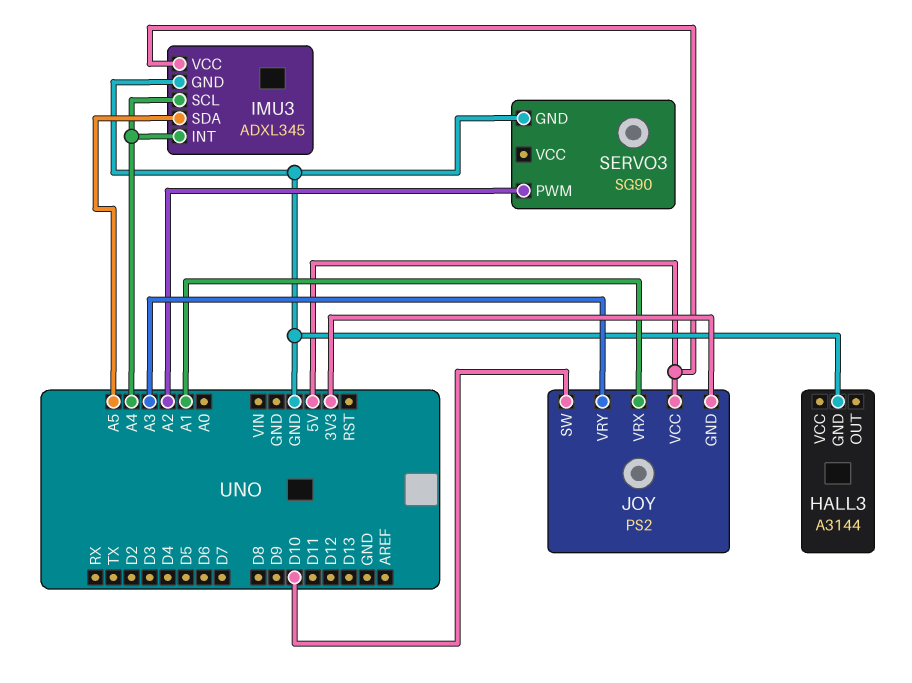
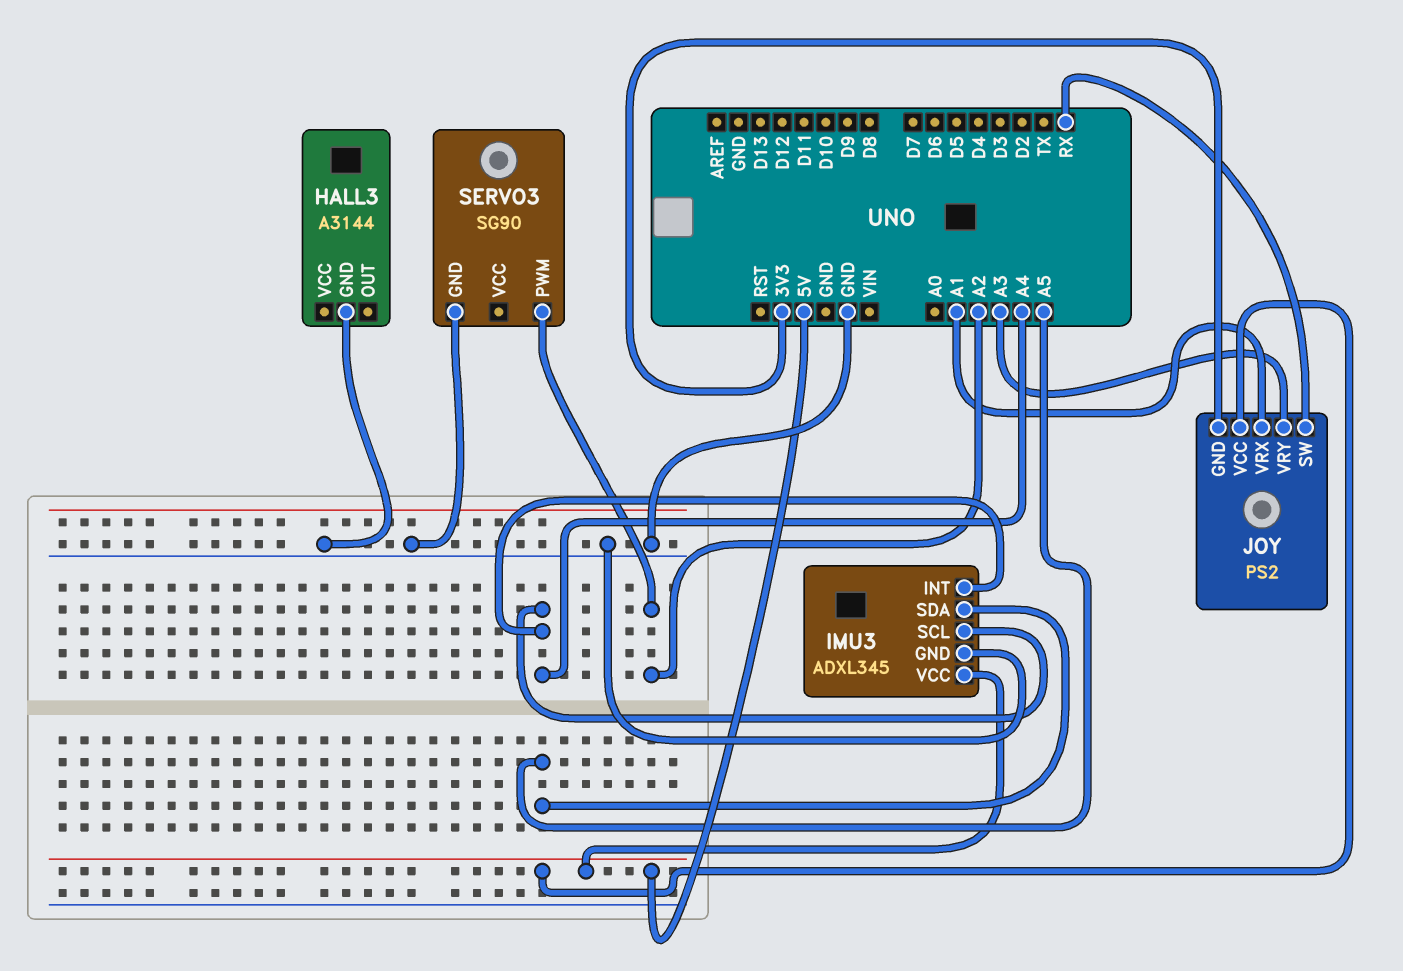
JOY pin SW: D10 -> RX

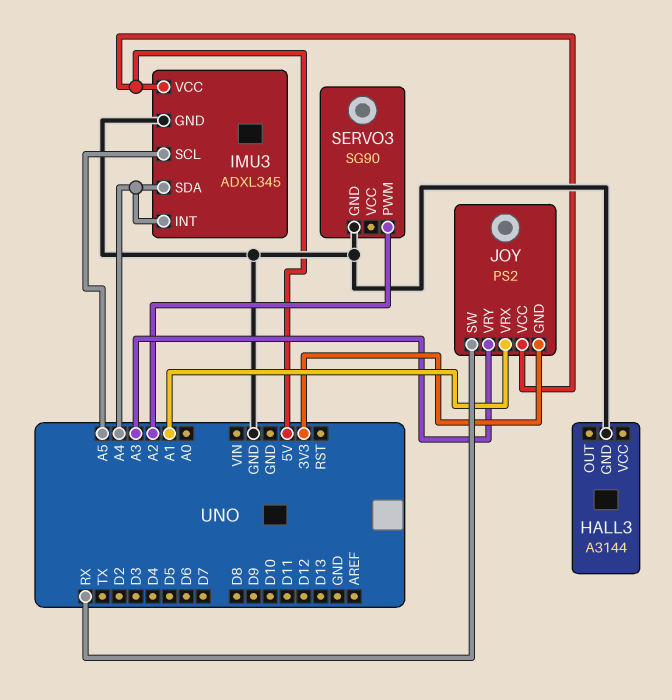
IMU3 pin SCL: A4 -> A5
IMU3 pin SDA: A5 -> A4

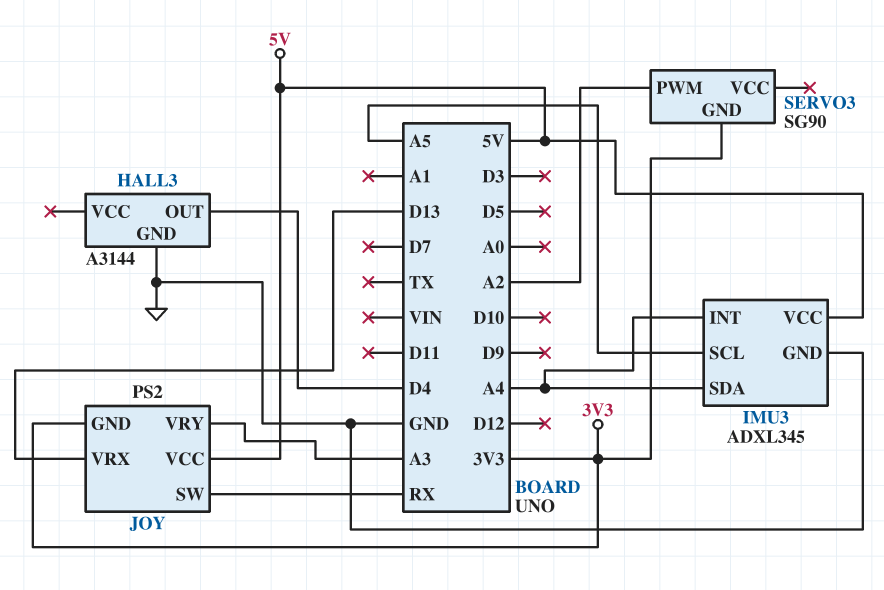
HALL3 pin OUT: none -> D4
JOY pin VRX: A1 -> D13
SERVO3 pin GND: GND -> 3V3

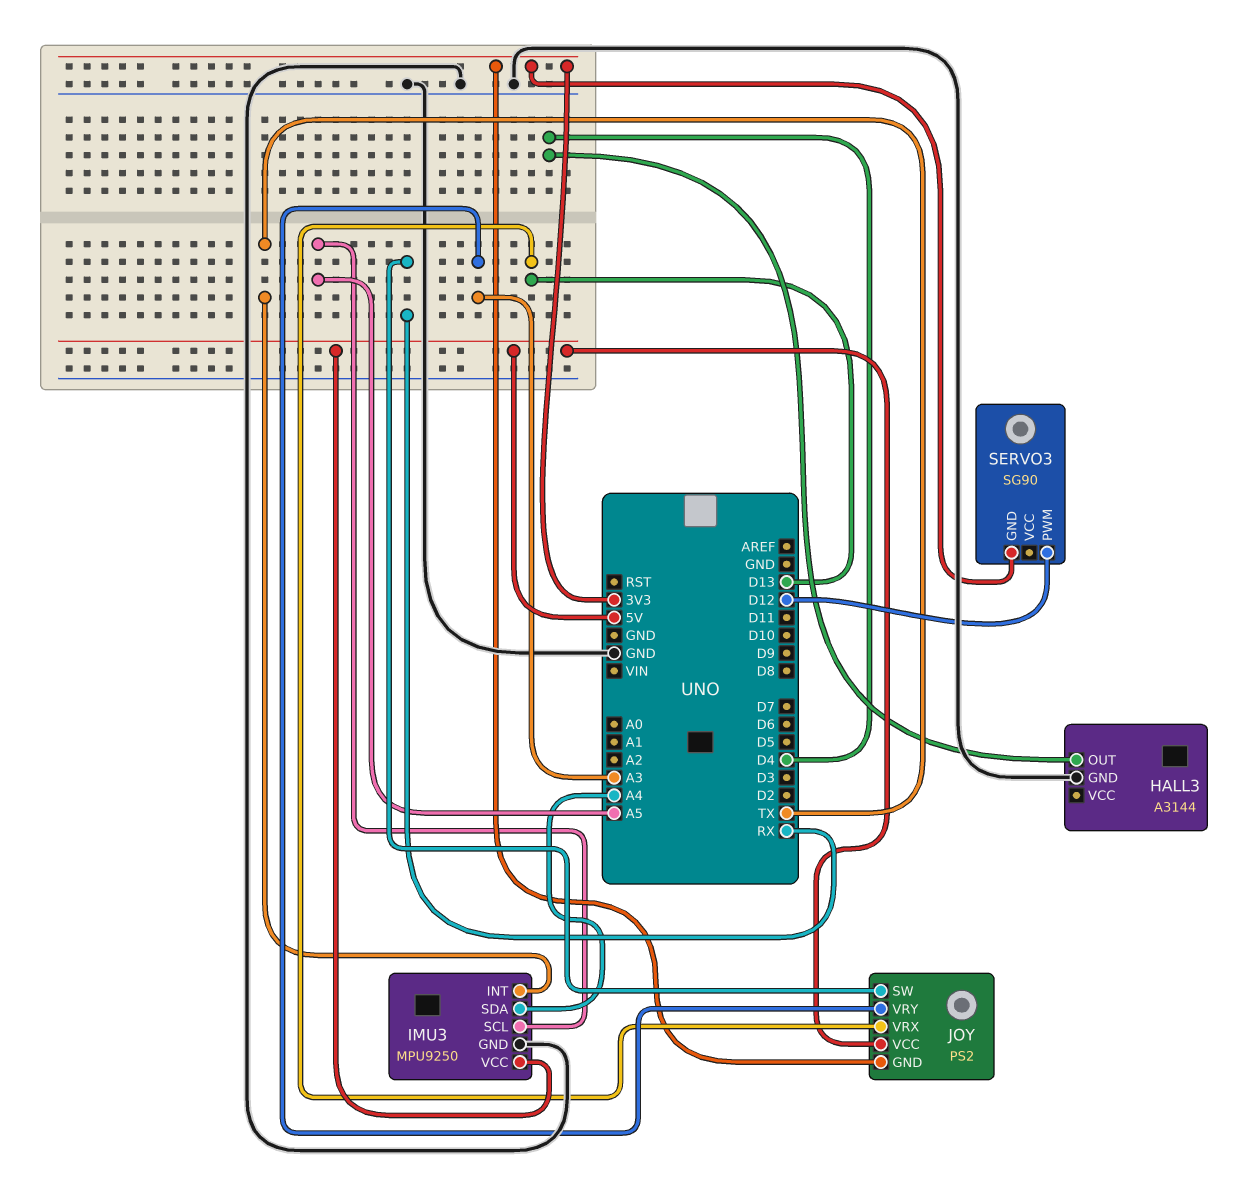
IMU3: ADXL345 -> MPU9250
IMU3 pin INT: A4 -> TX
SERVO3 pin PWM: A2 -> D12

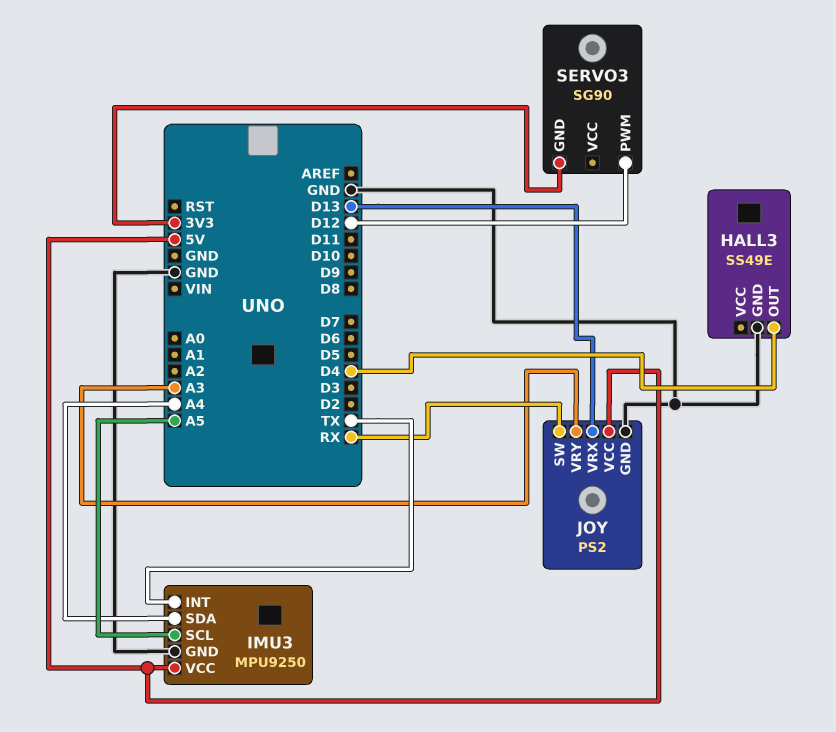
HALL3: A3144 -> SS49E
JOY pin GND: 3V3 -> GND

